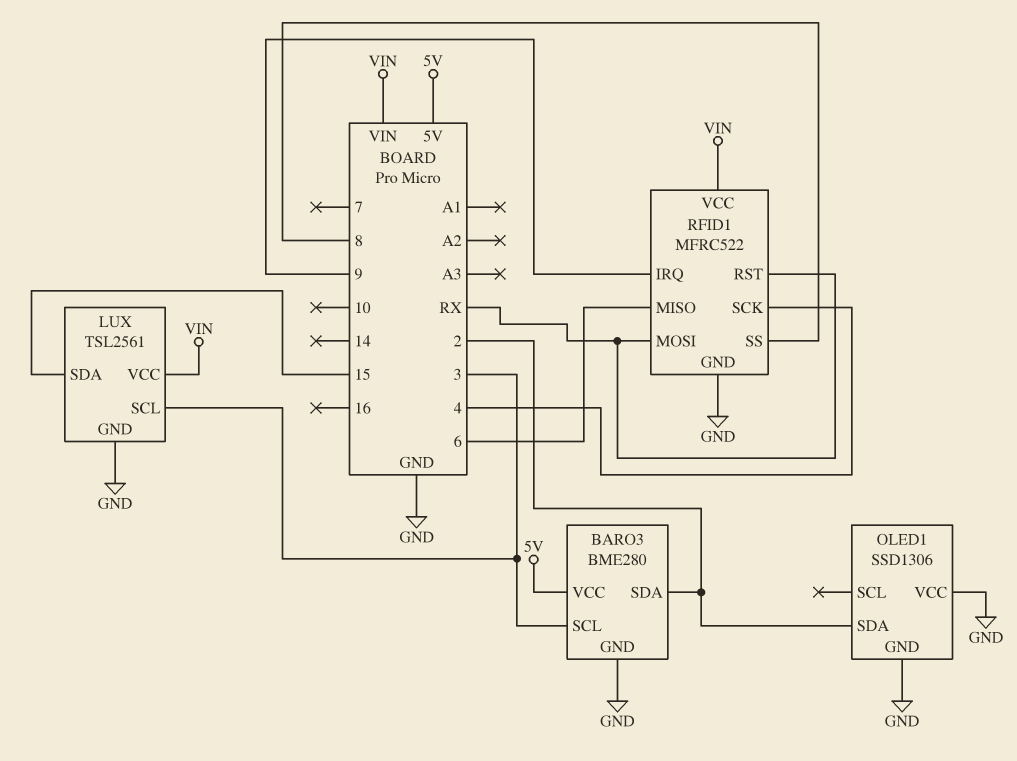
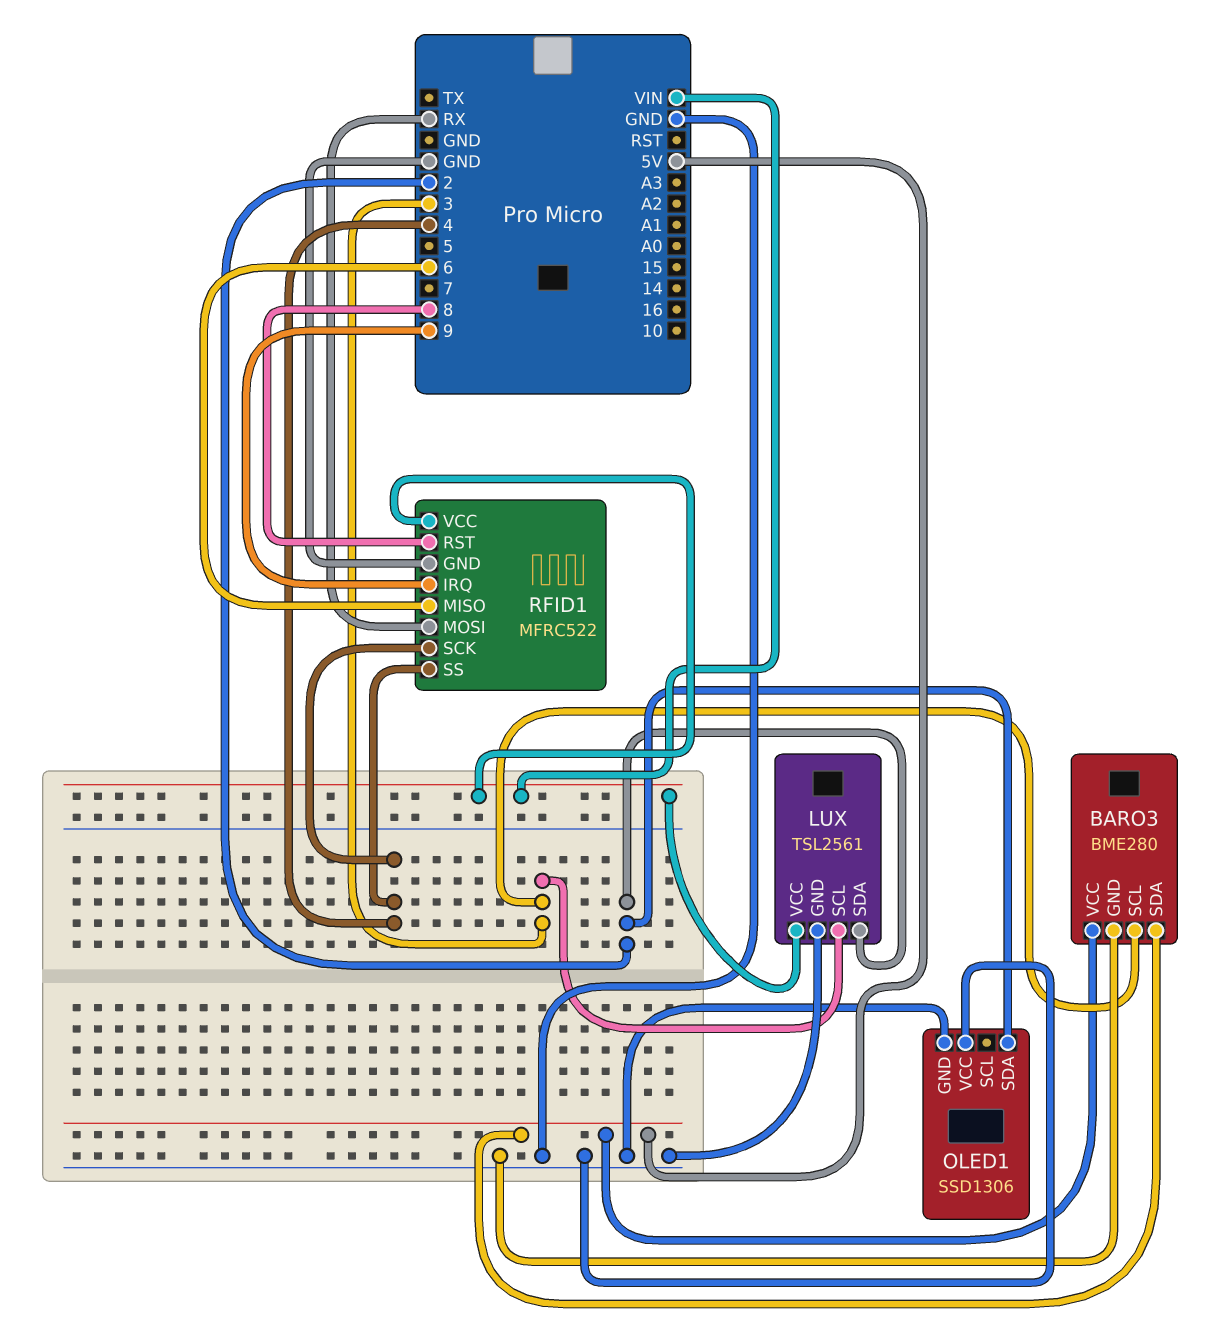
BARO3 pin SDA: 2 -> 5V
LUX pin SDA: 15 -> 2
RFID1 pin RST: RX -> 8
RFID1 pin SS: 8 -> 4

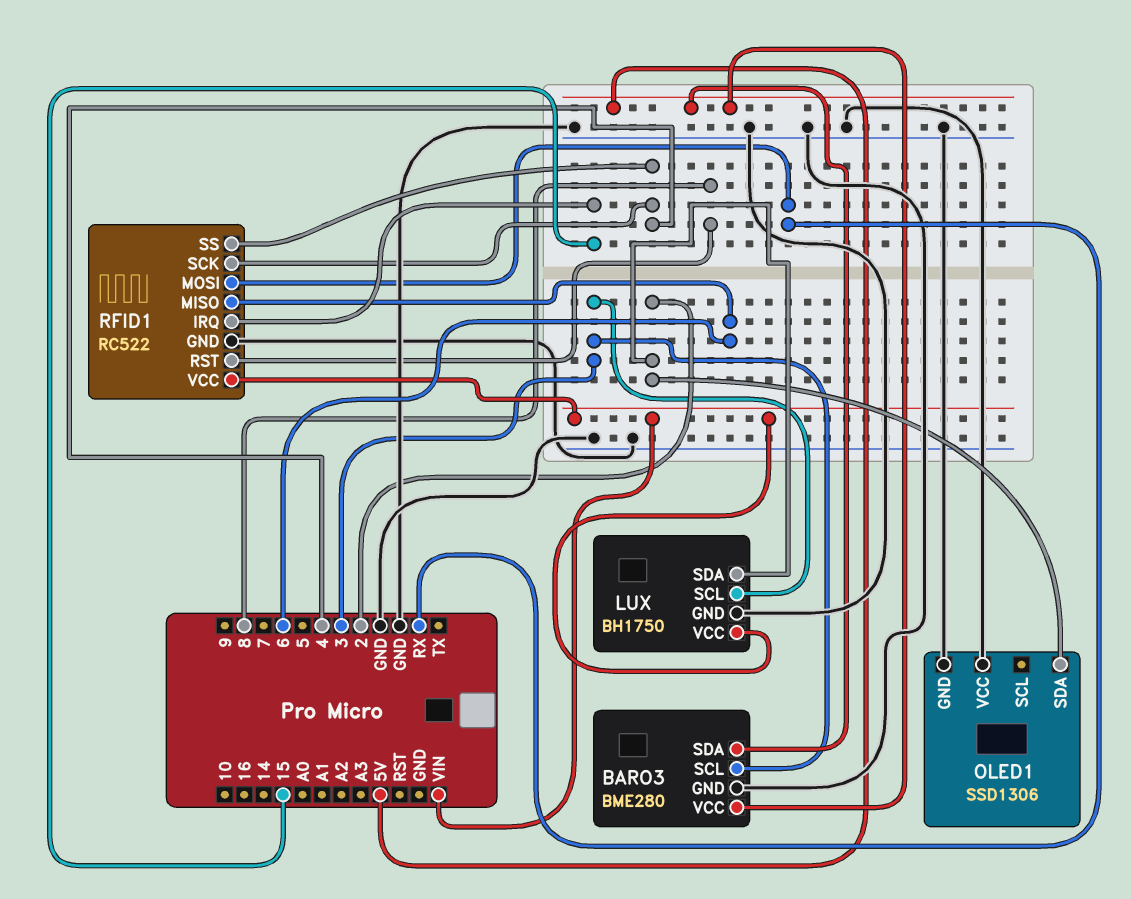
LUX: TSL2561 -> BH1750
RFID1: MFRC522 -> RC522
RFID1 pin IRQ: 9 -> 15

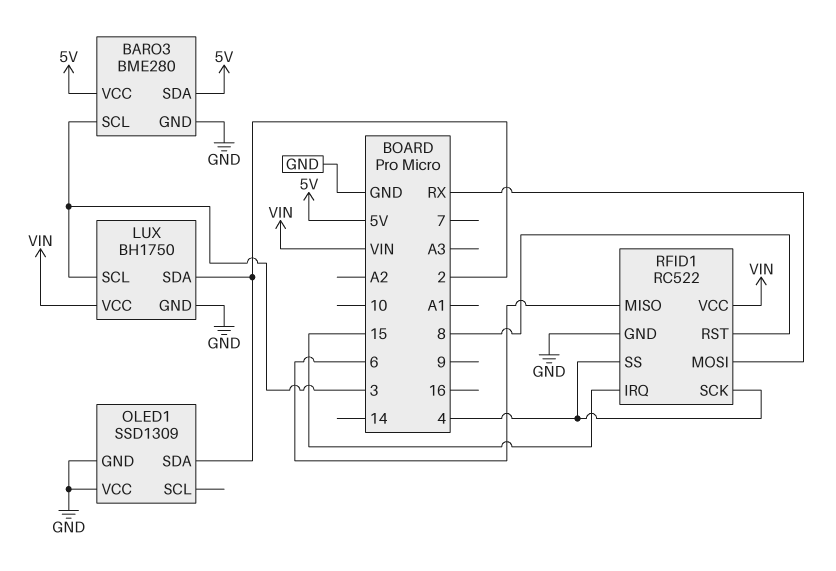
OLED1: SSD1306 -> SSD1309

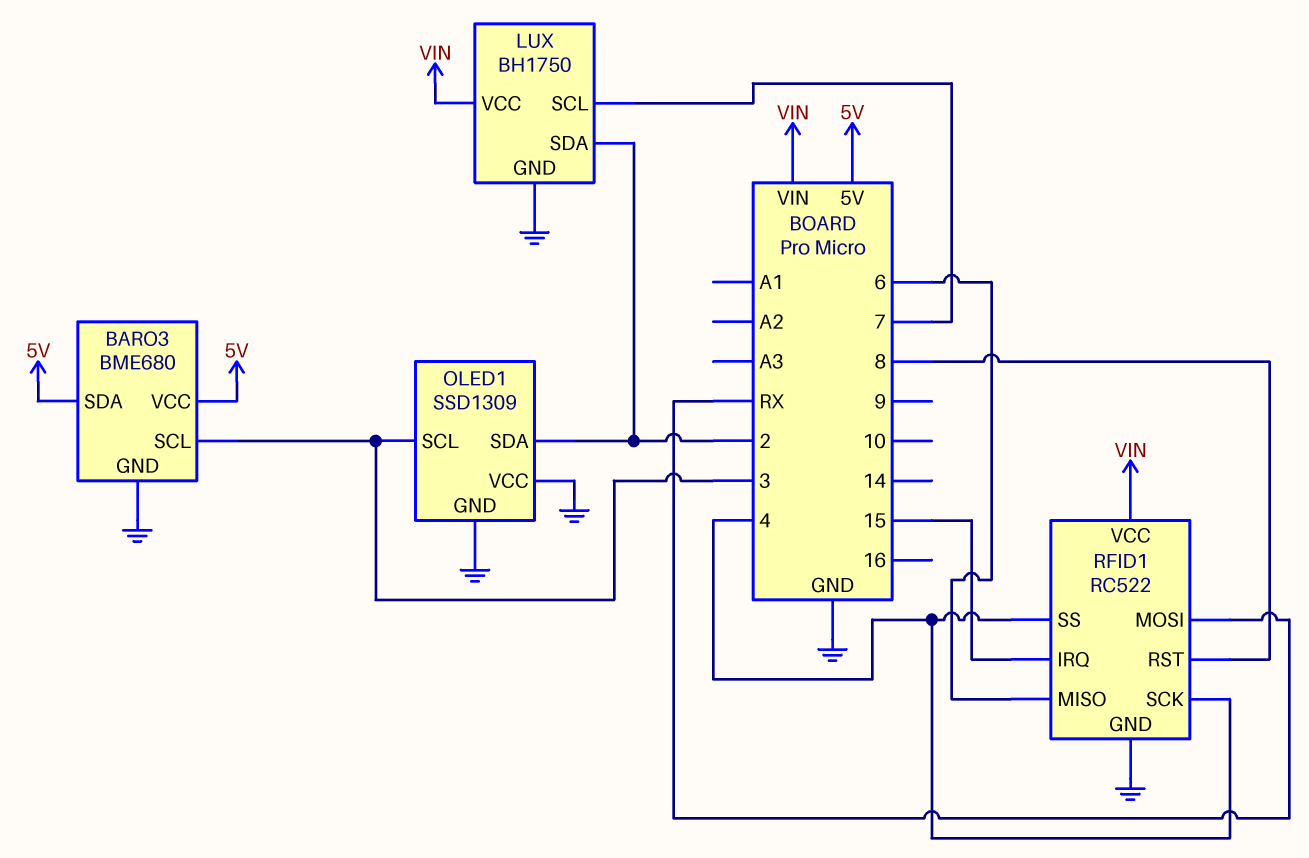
BARO3: BME280 -> BME680
LUX pin SCL: 3 -> 7
OLED1 pin SCL: none -> 3

